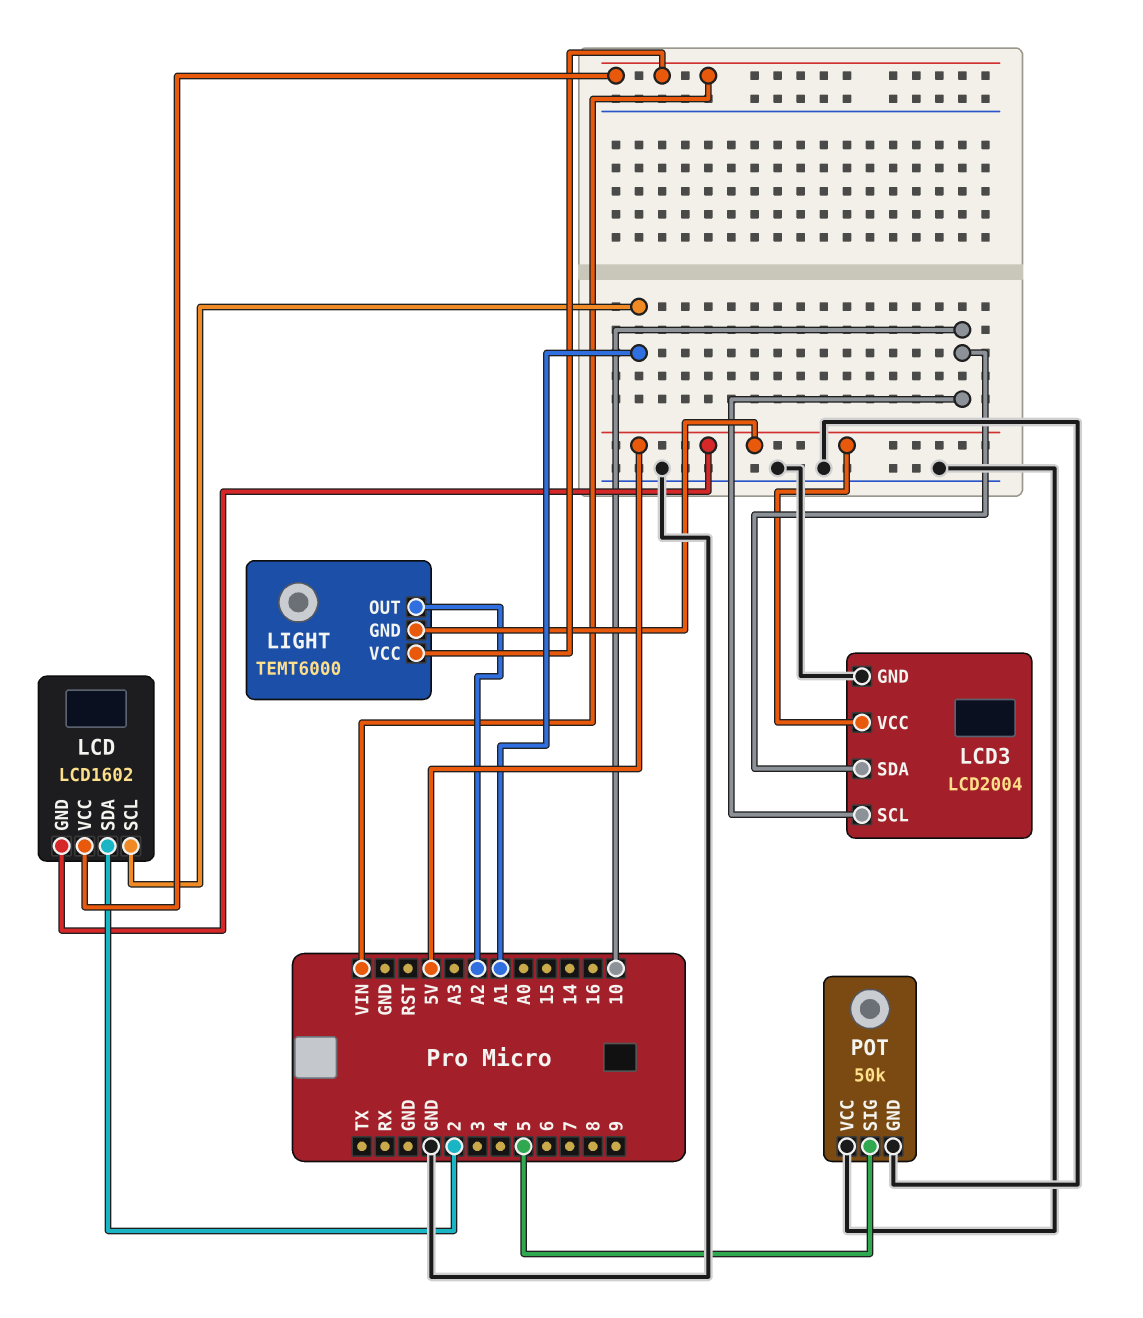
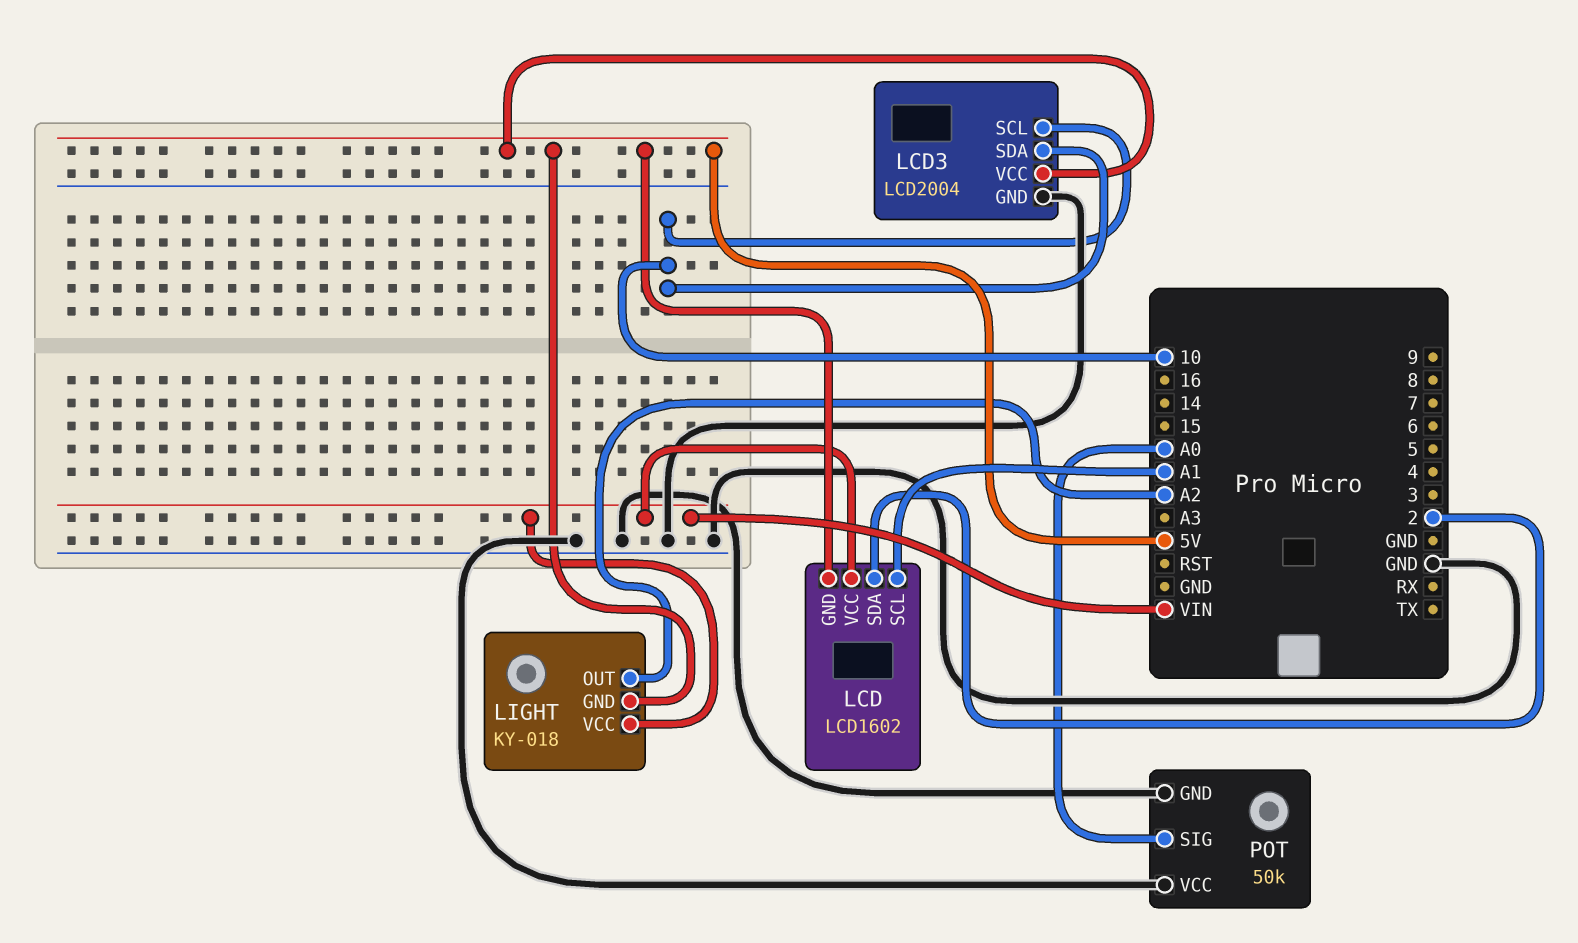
LIGHT: TEMT6000 -> KY-018
POT pin SIG: 5 -> A0

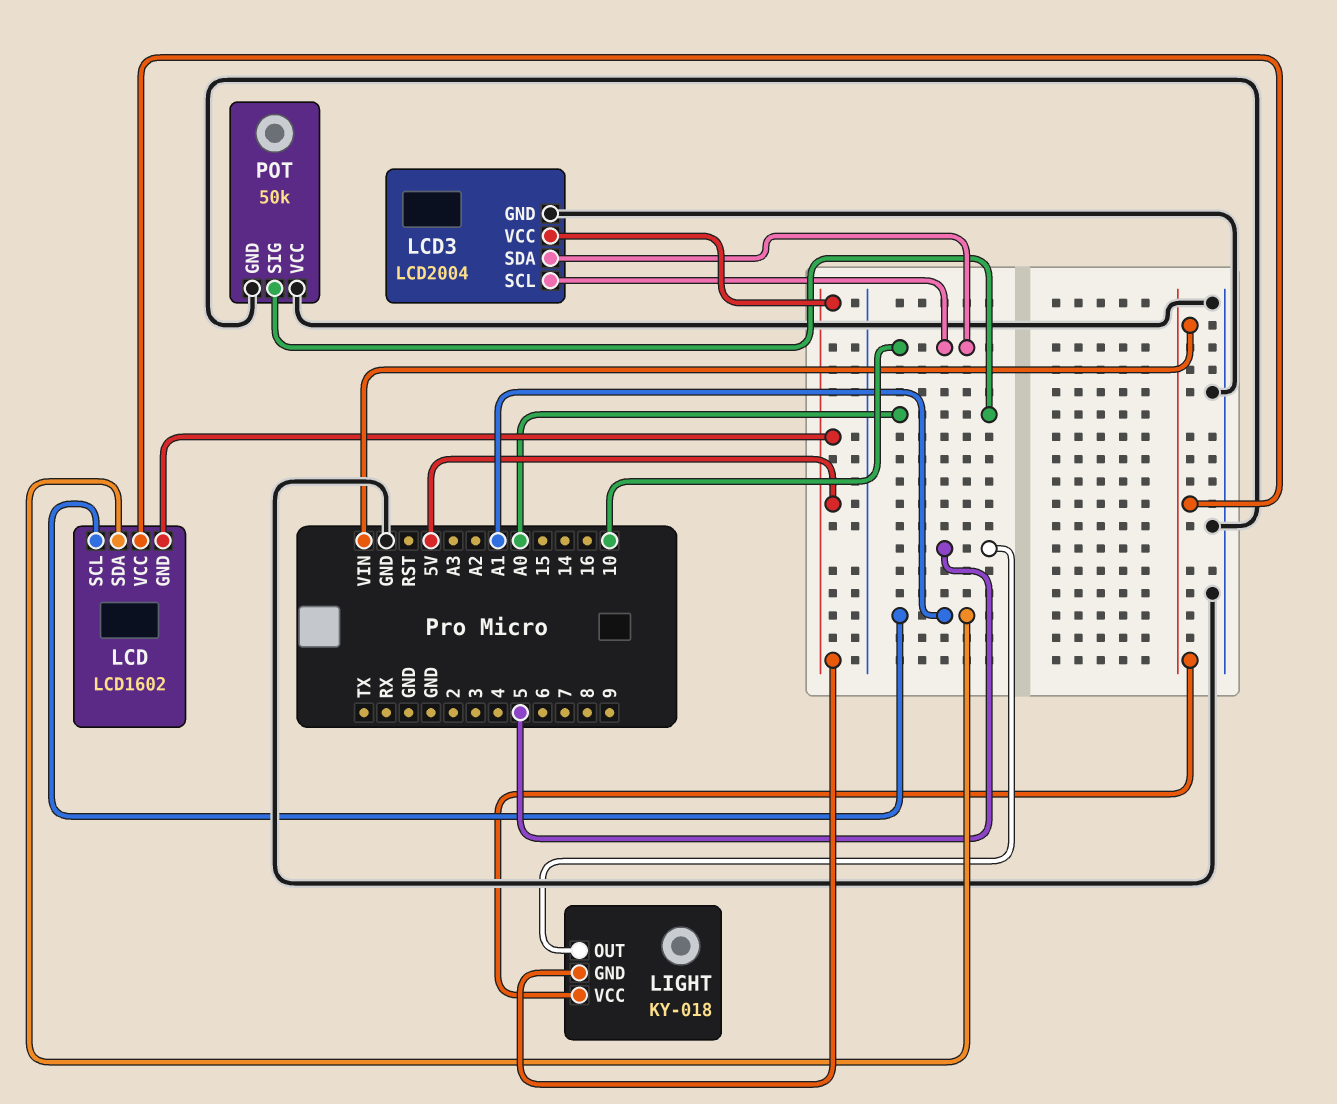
LCD pin SDA: 2 -> A1
LIGHT pin OUT: A2 -> 5

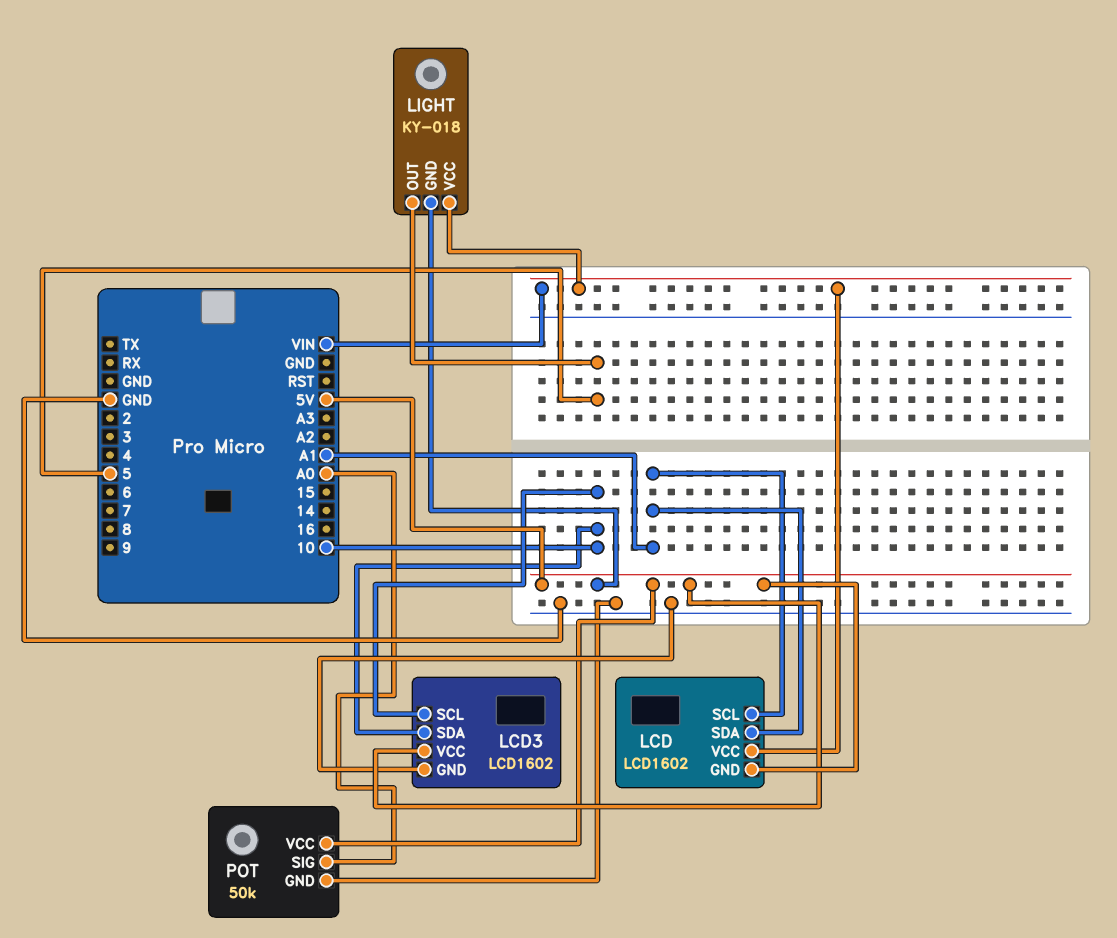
LCD3: LCD2004 -> LCD1602
POT pin VCC: GND -> 5V

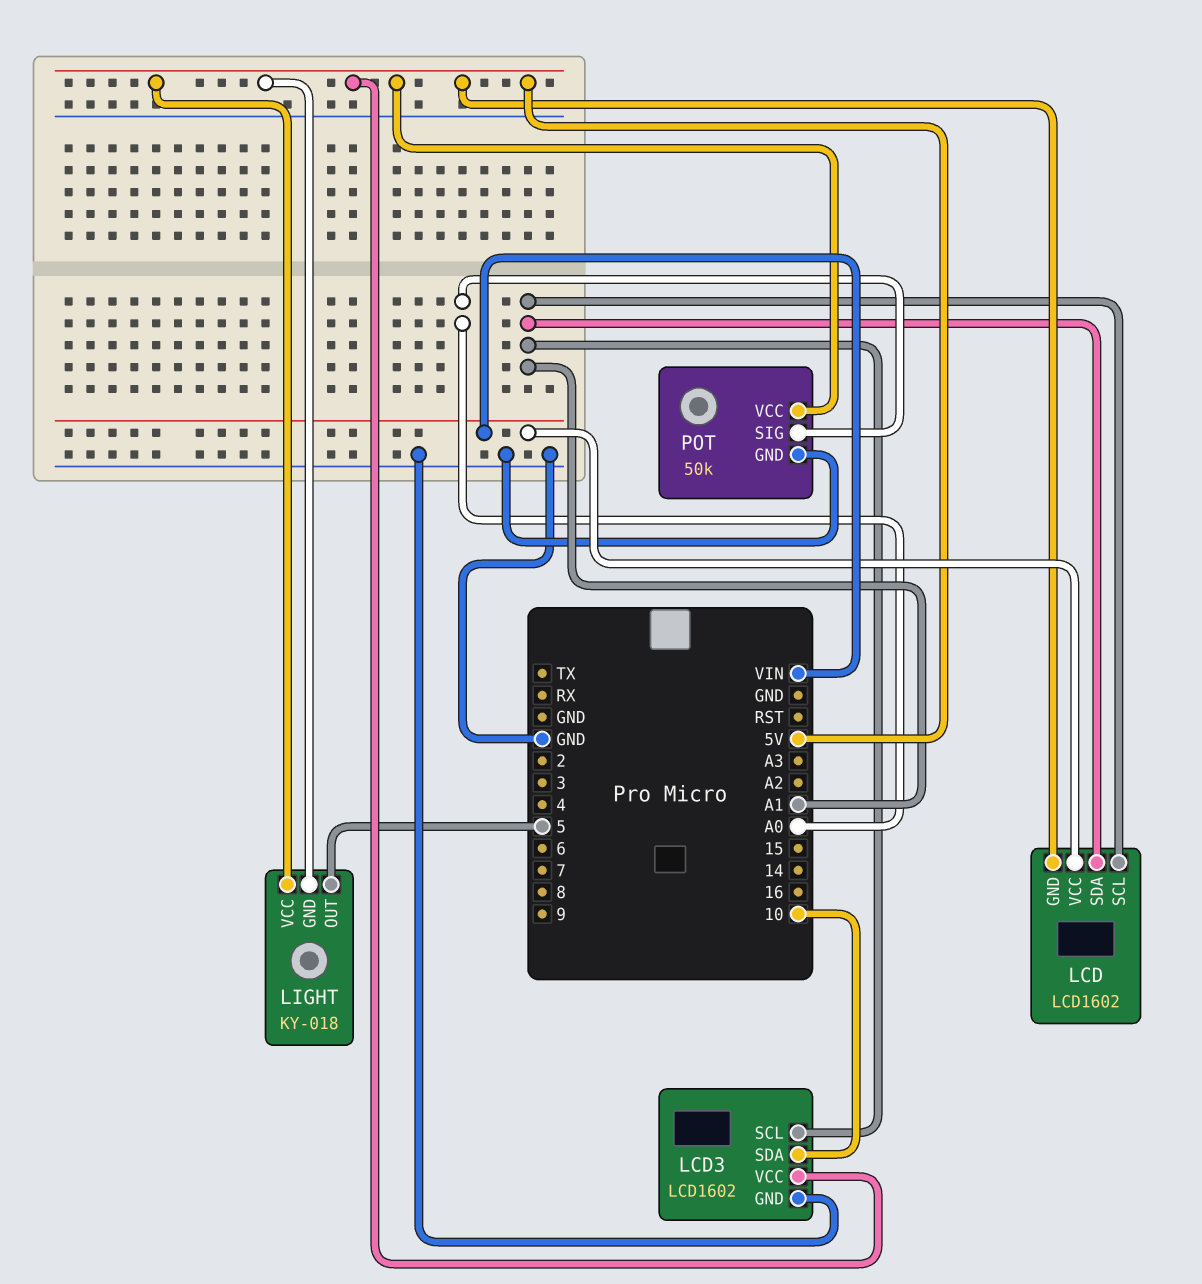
LCD3 pin SCL: 10 -> A1
LIGHT pin VCC: VIN -> 5V

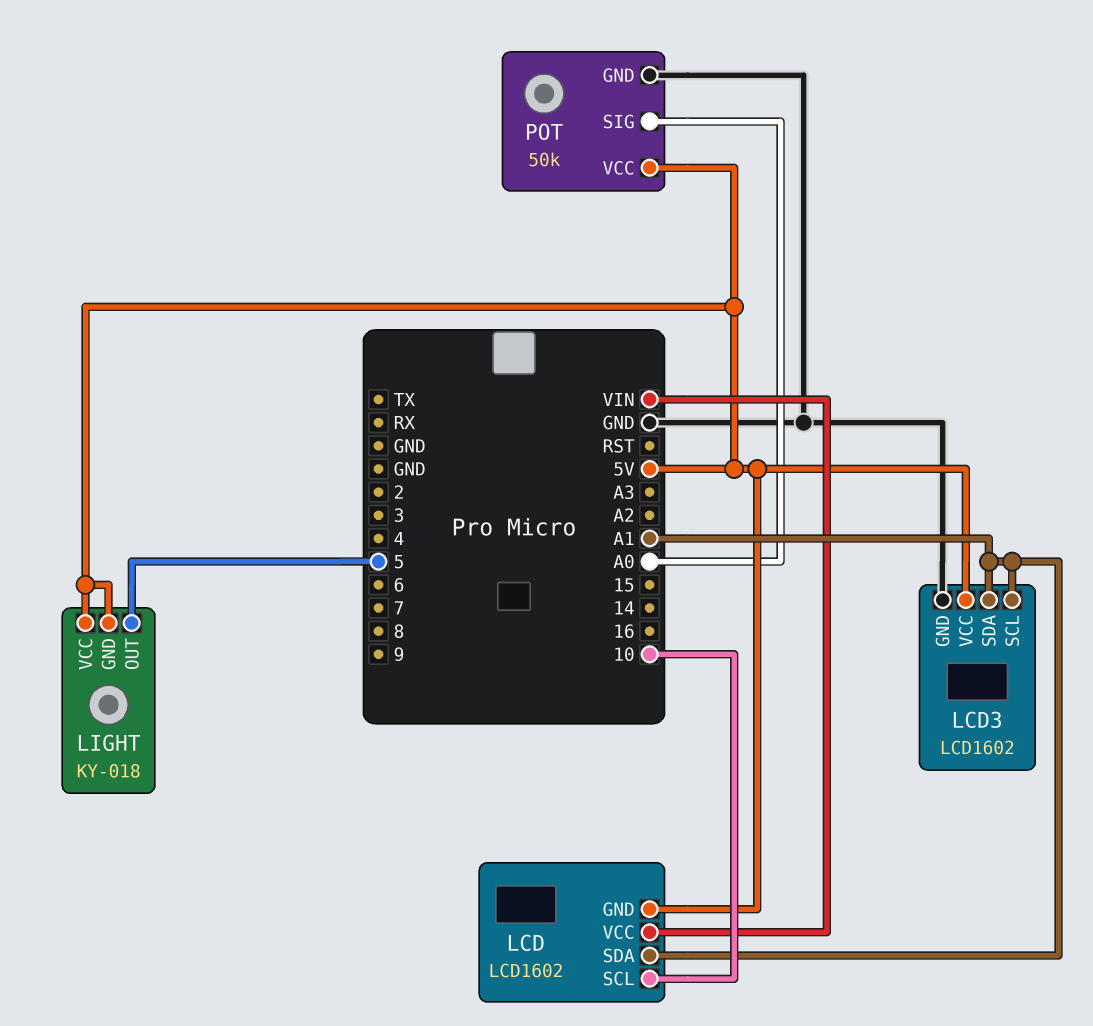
LCD pin SCL: A1 -> 10
LCD3 pin SDA: 10 -> A1

